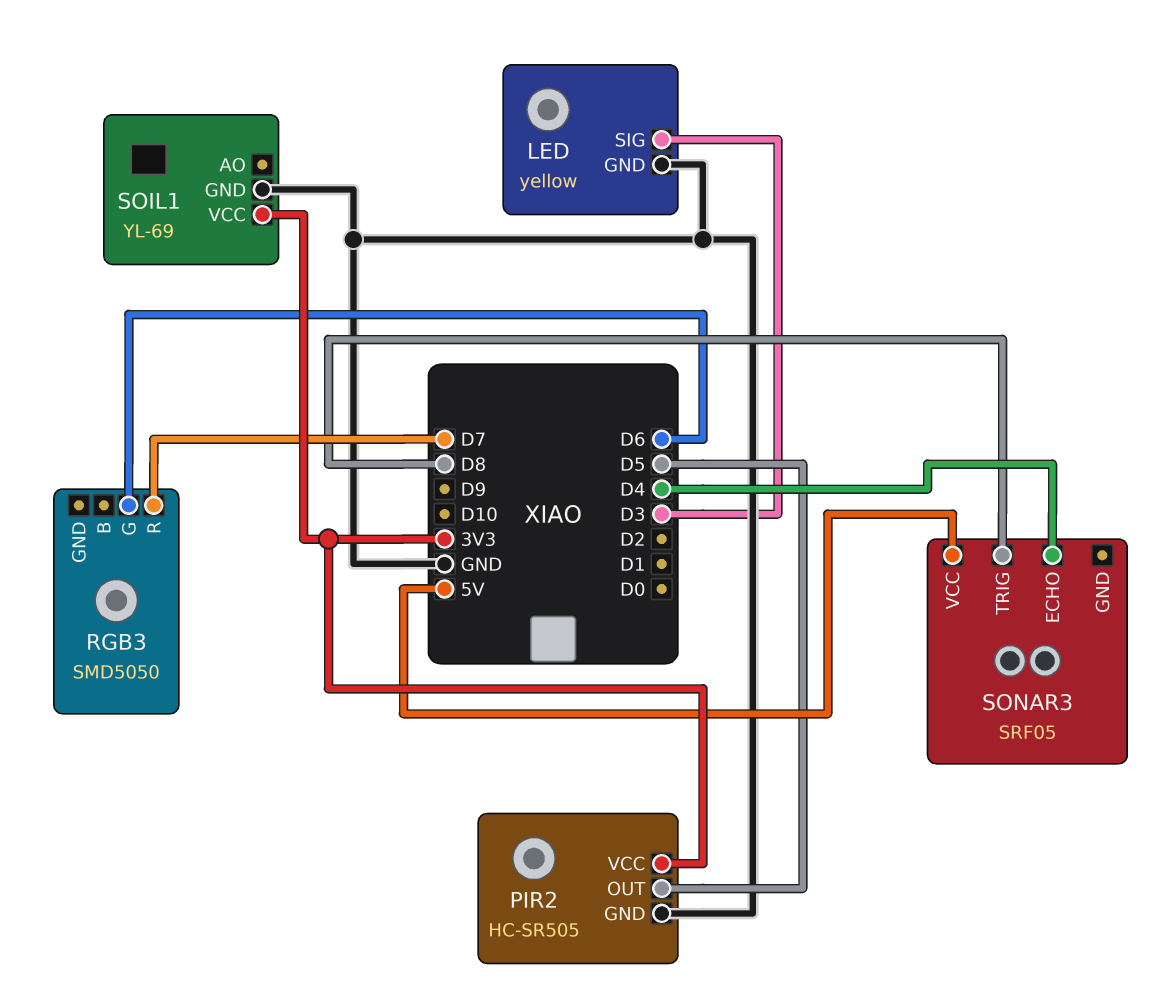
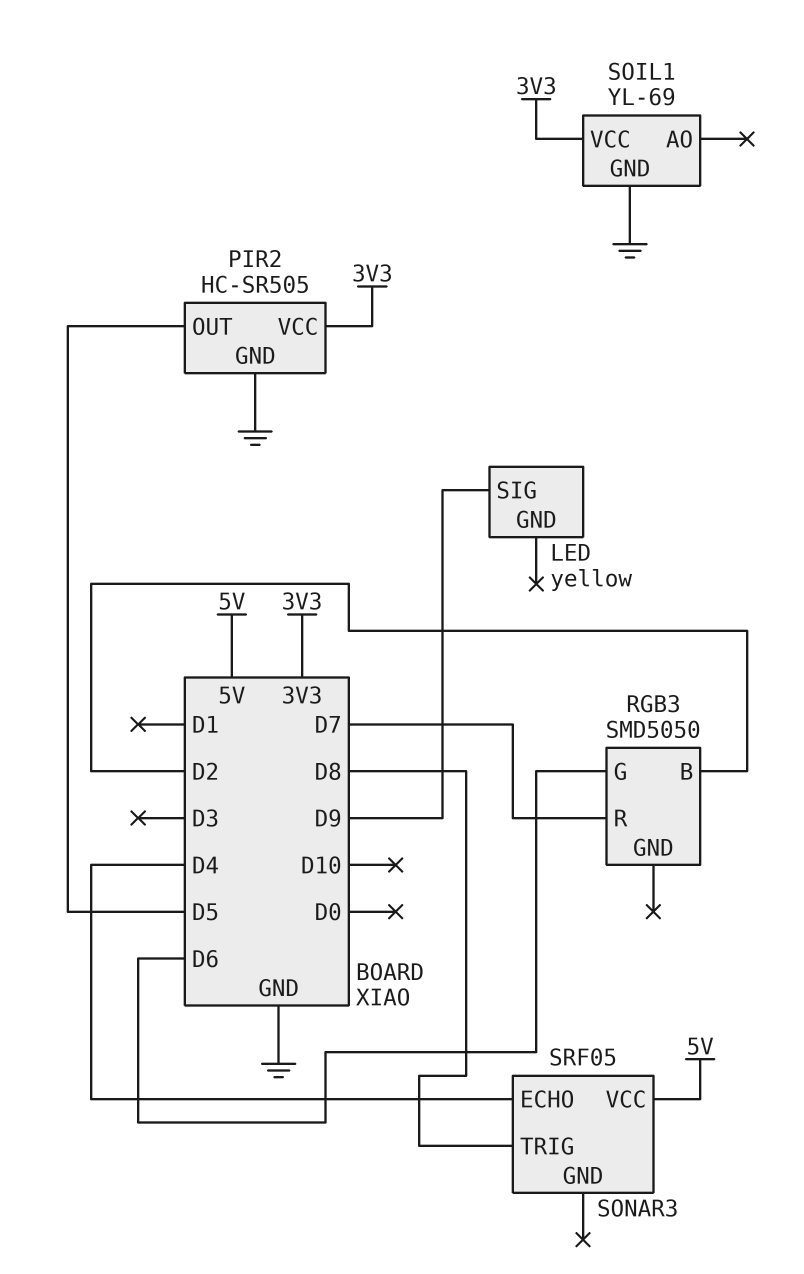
LED pin GND: GND -> none
LED pin SIG: D3 -> D9
RGB3 pin B: none -> D2

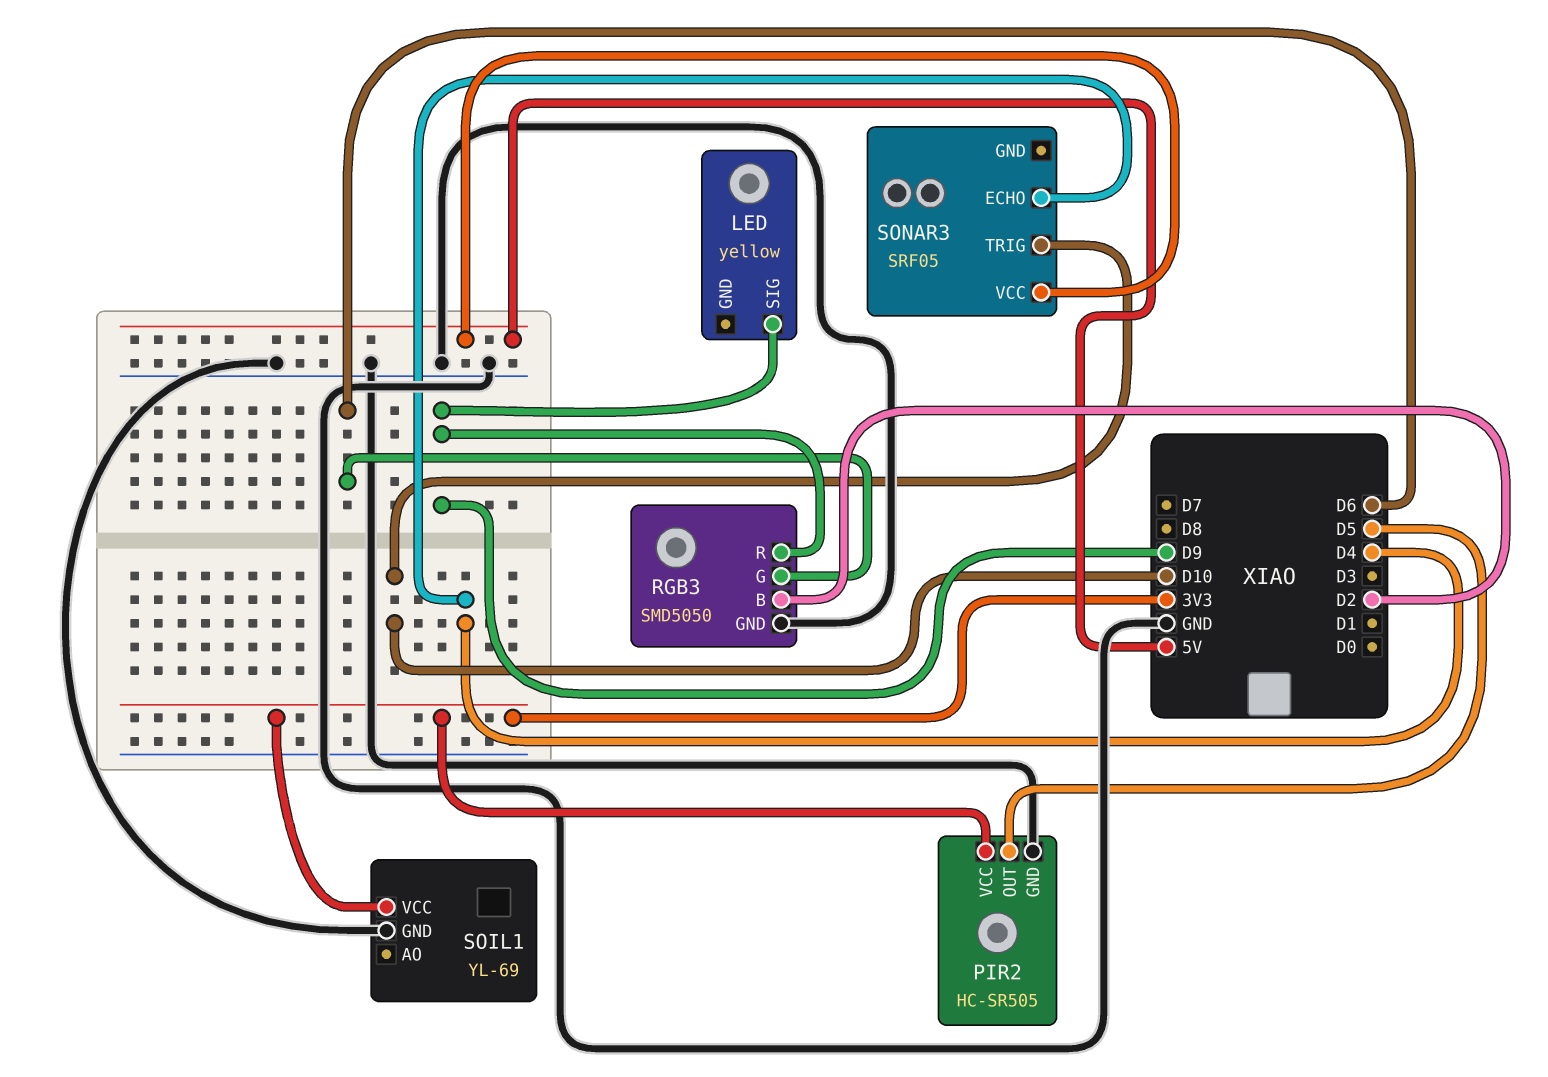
RGB3 pin GND: none -> GND
RGB3 pin R: D7 -> D9
SONAR3 pin TRIG: D8 -> D10

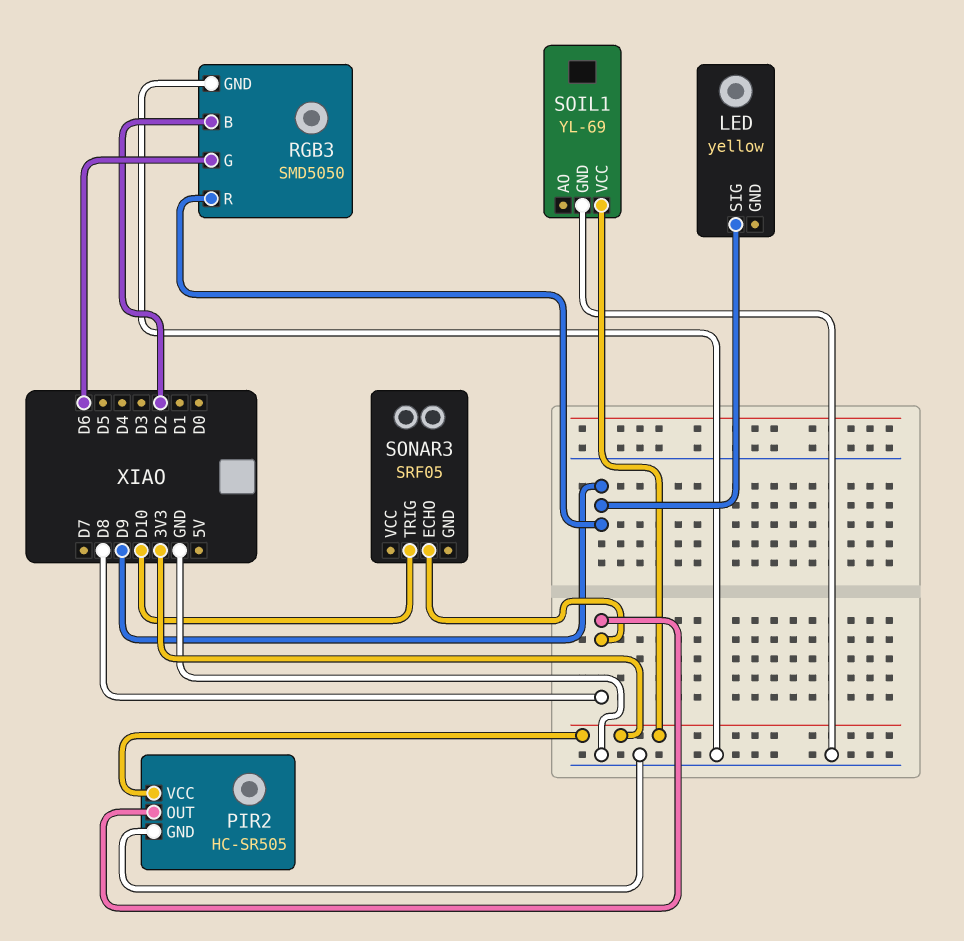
PIR2 pin OUT: D5 -> D8
SONAR3 pin ECHO: D4 -> D8
SONAR3 pin VCC: 5V -> none

